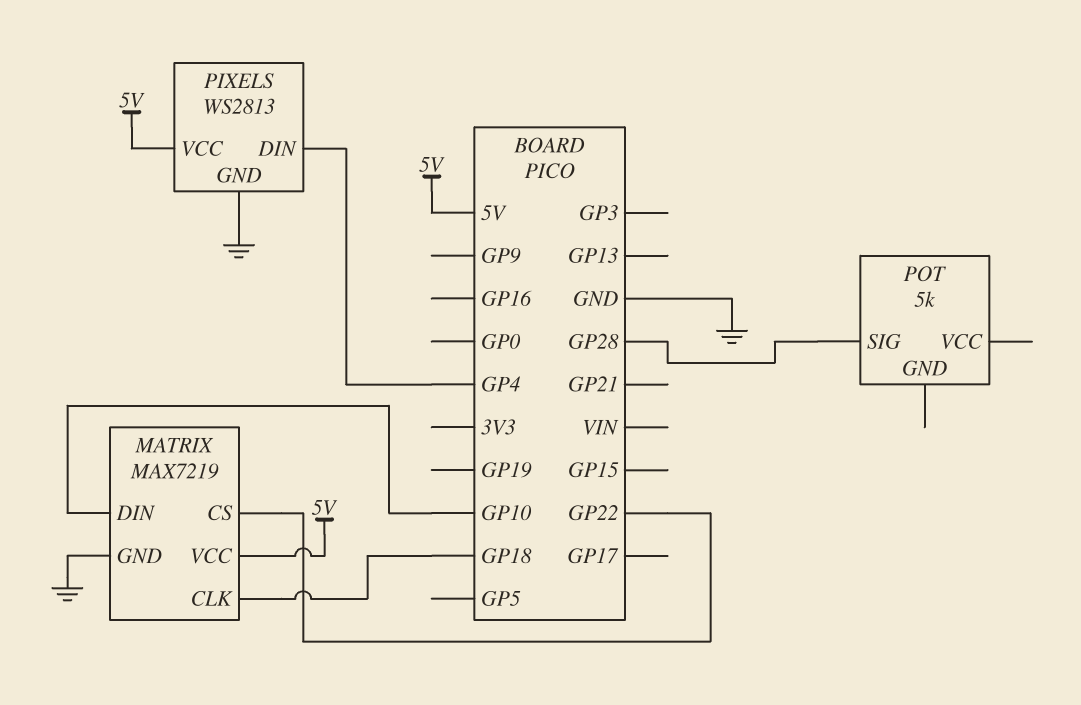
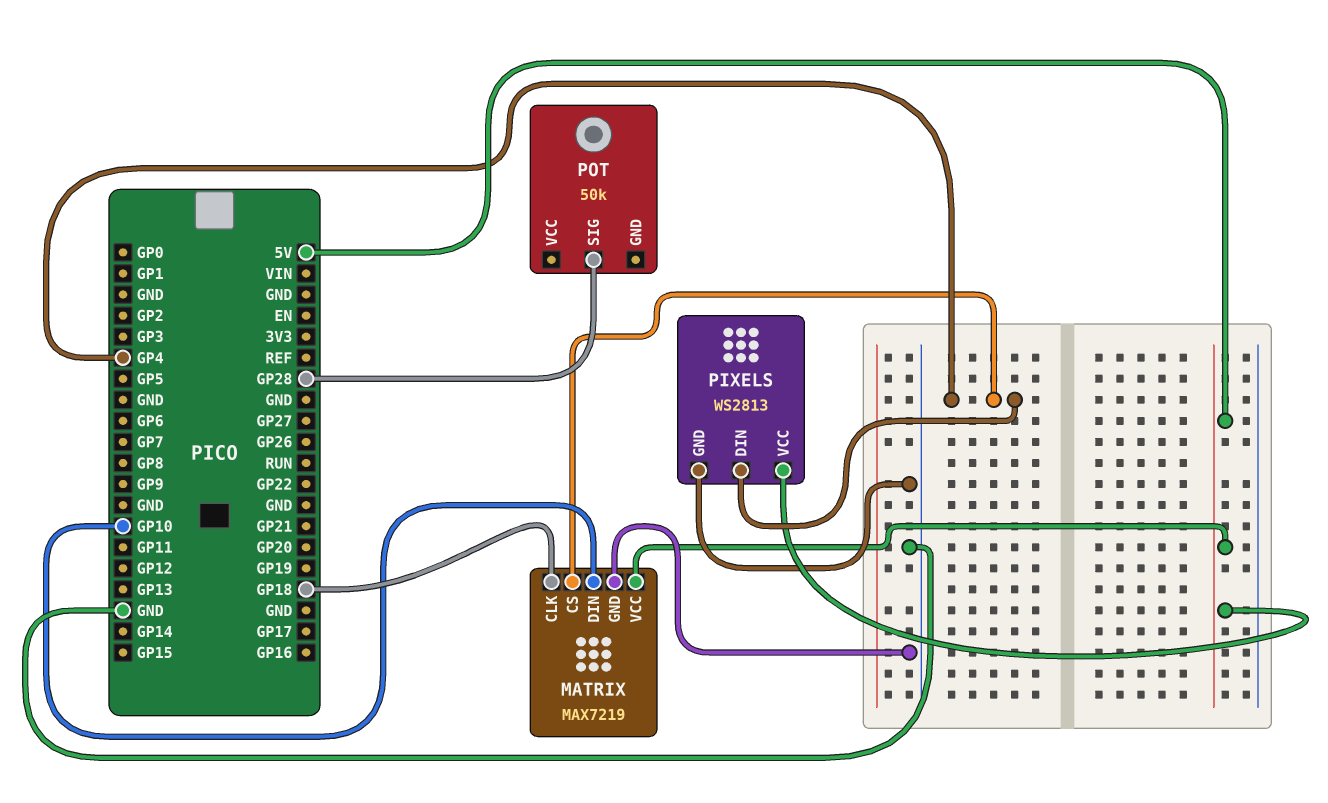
MATRIX pin CS: GP22 -> GP4
POT: 5k -> 50k

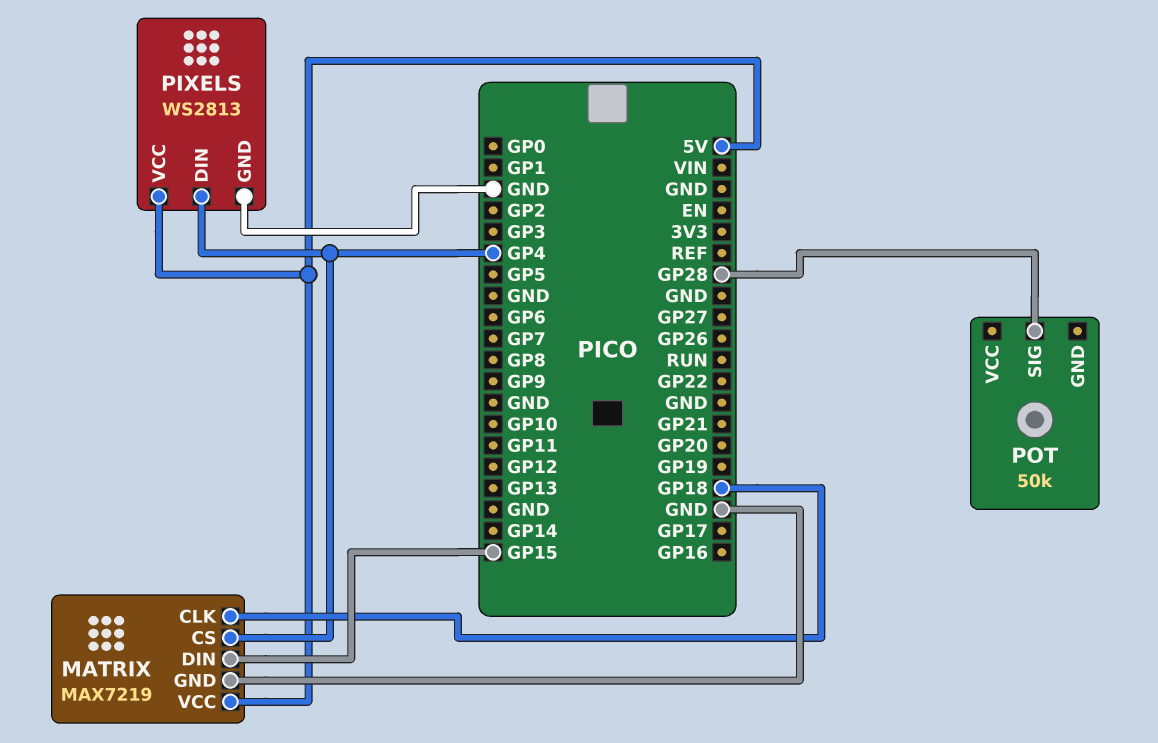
MATRIX pin DIN: GP10 -> GP15

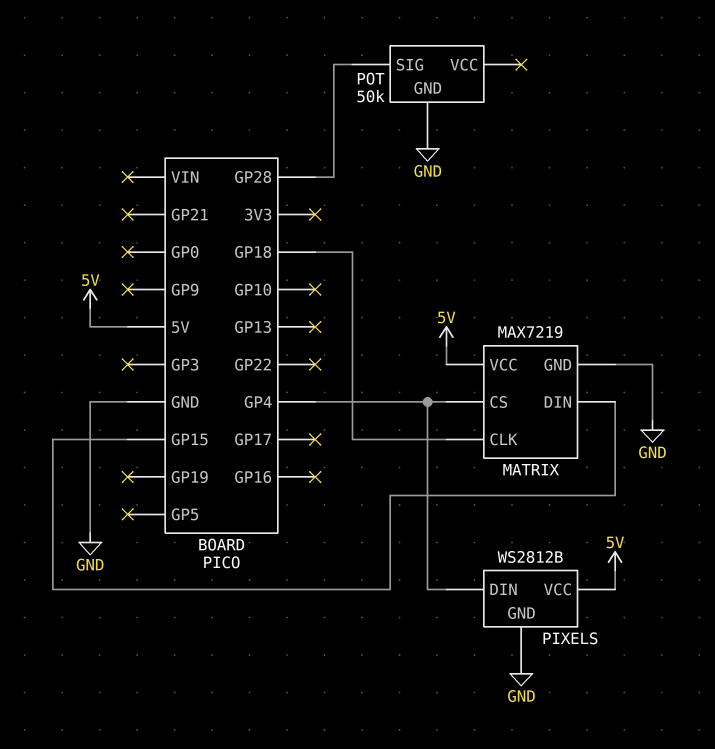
PIXELS: WS2813 -> WS2812B
POT pin GND: none -> GND

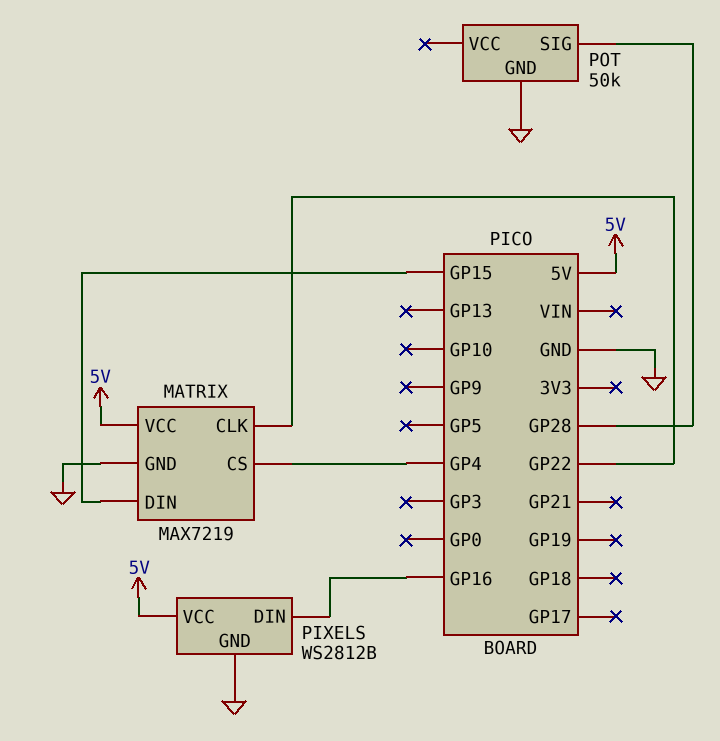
MATRIX pin CLK: GP18 -> GP22
PIXELS pin DIN: GP4 -> GP16

